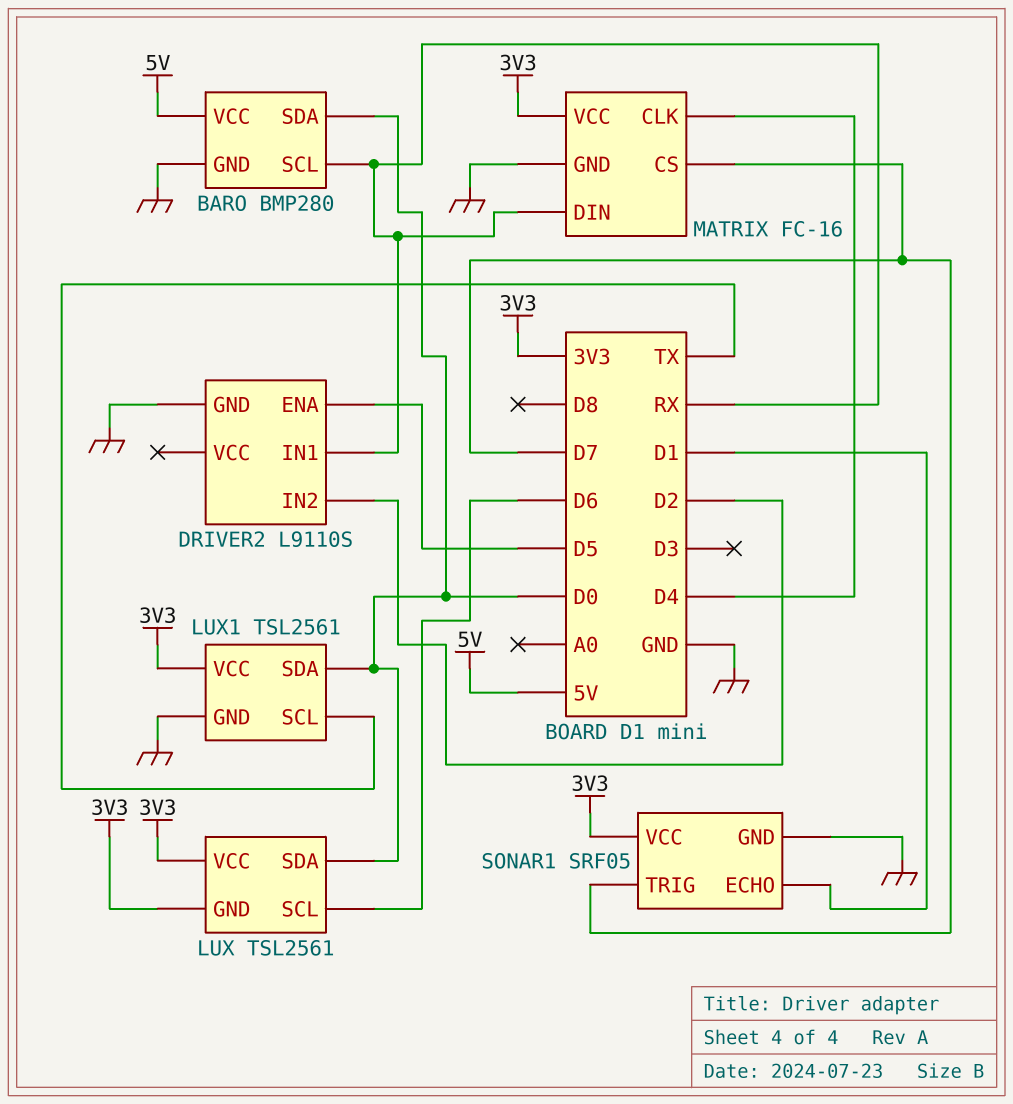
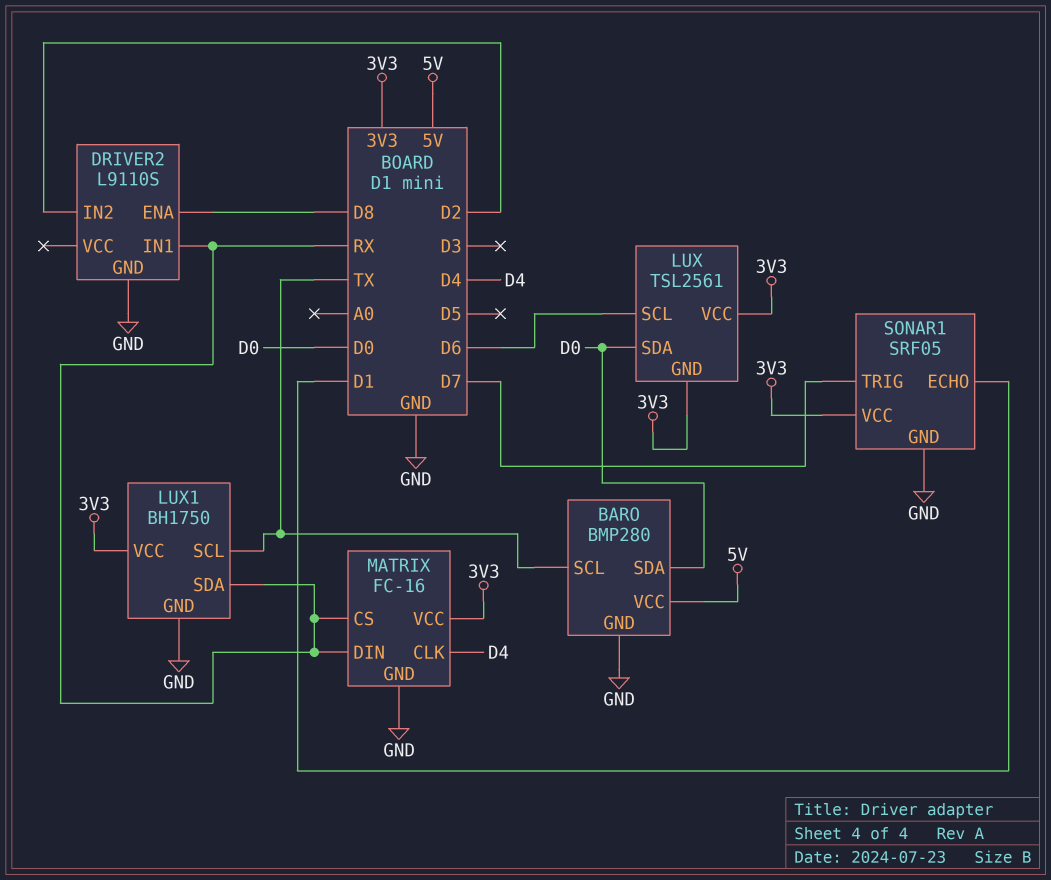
BARO pin SCL: RX -> TX
DRIVER2 pin ENA: D5 -> D8
LUX1: TSL2561 -> BH1750
LUX1 pin SDA: D0 -> RX
MATRIX pin CS: D7 -> RX

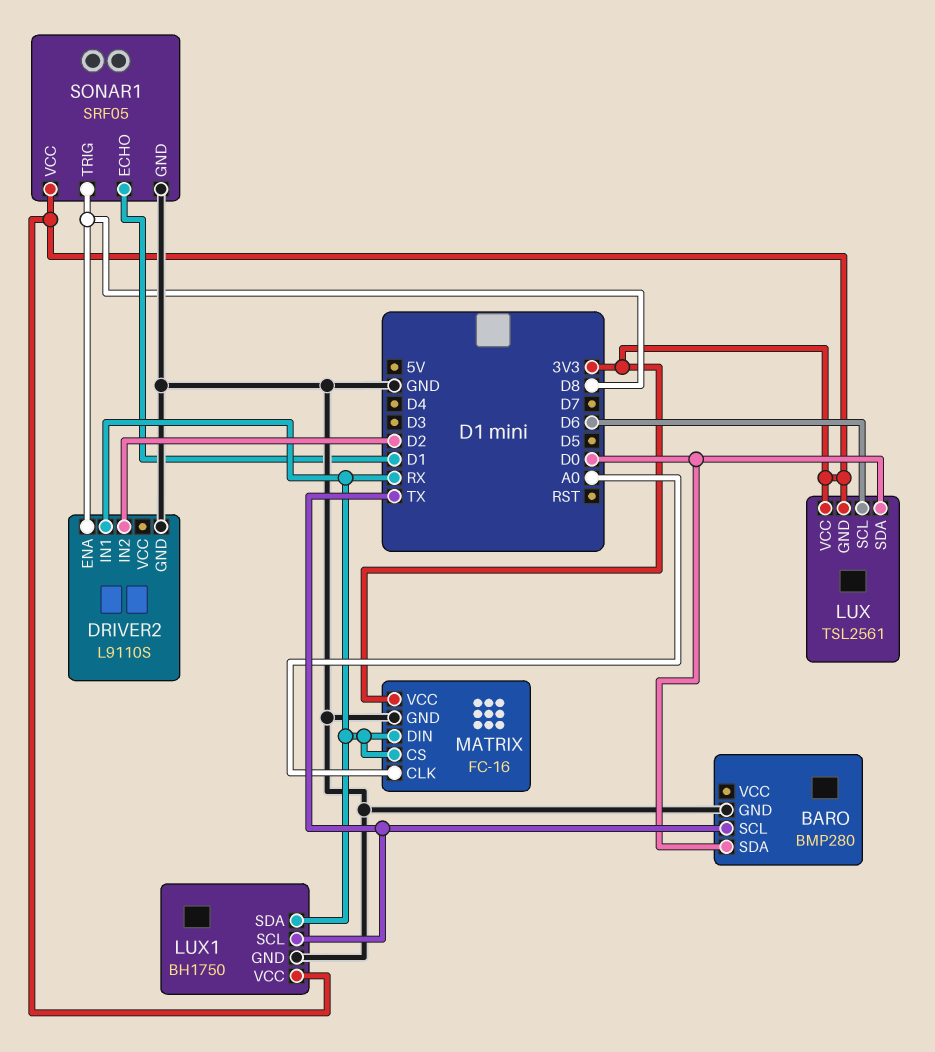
BARO pin VCC: 5V -> none
MATRIX pin CLK: D4 -> A0
SONAR1 pin TRIG: D7 -> D8

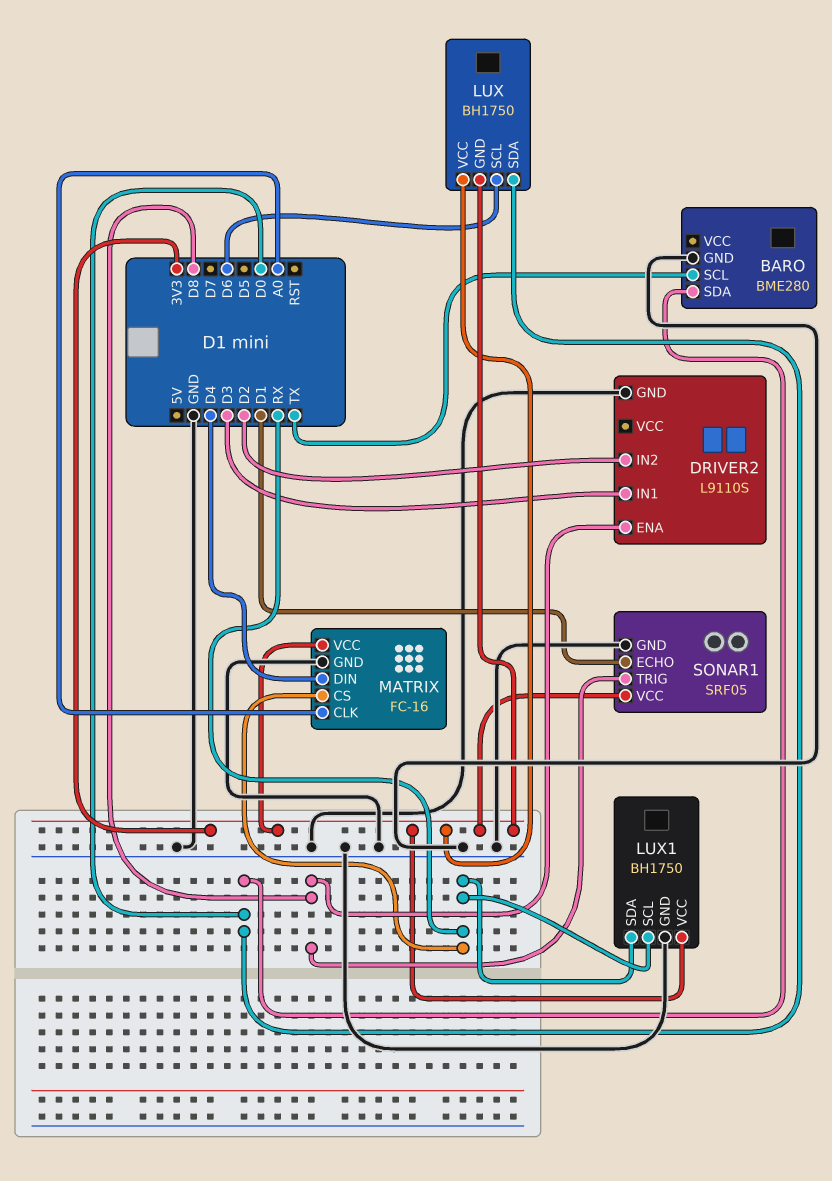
BARO: BMP280 -> BME280
DRIVER2 pin IN1: RX -> D3
LUX: TSL2561 -> BH1750
LUX1 pin SCL: TX -> RX
MATRIX pin DIN: RX -> D4

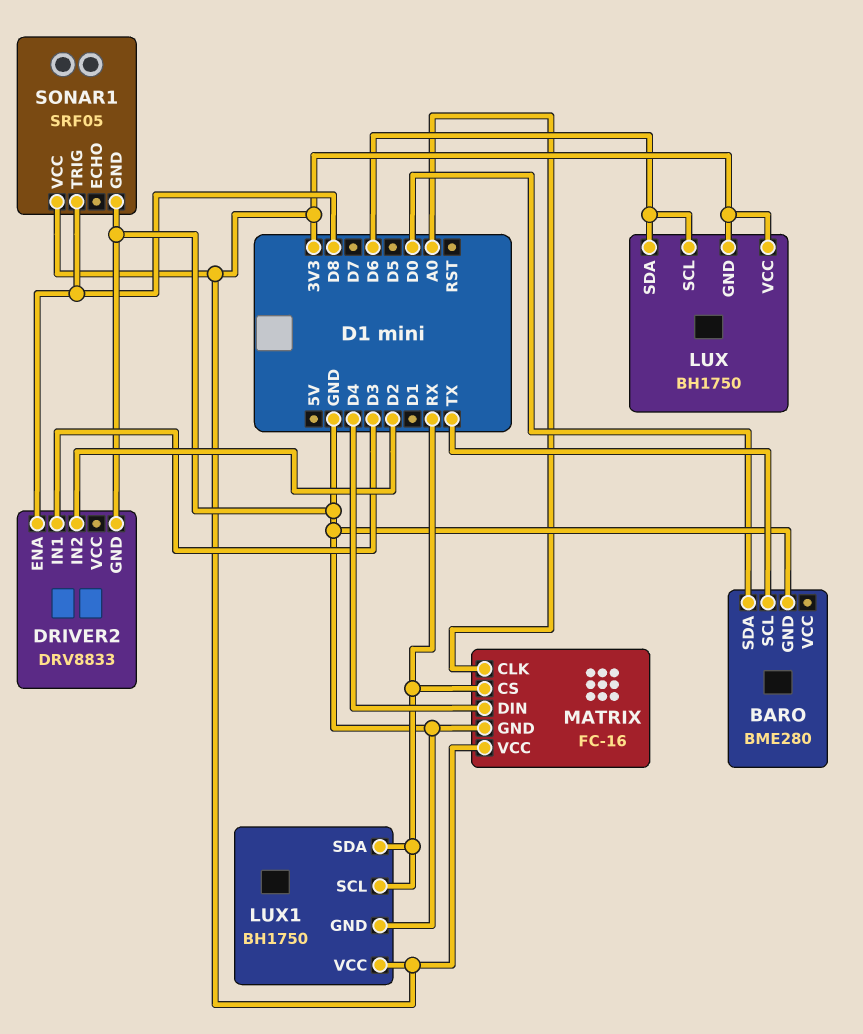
DRIVER2: L9110S -> DRV8833
LUX pin SDA: D0 -> D6
SONAR1 pin ECHO: D1 -> none

